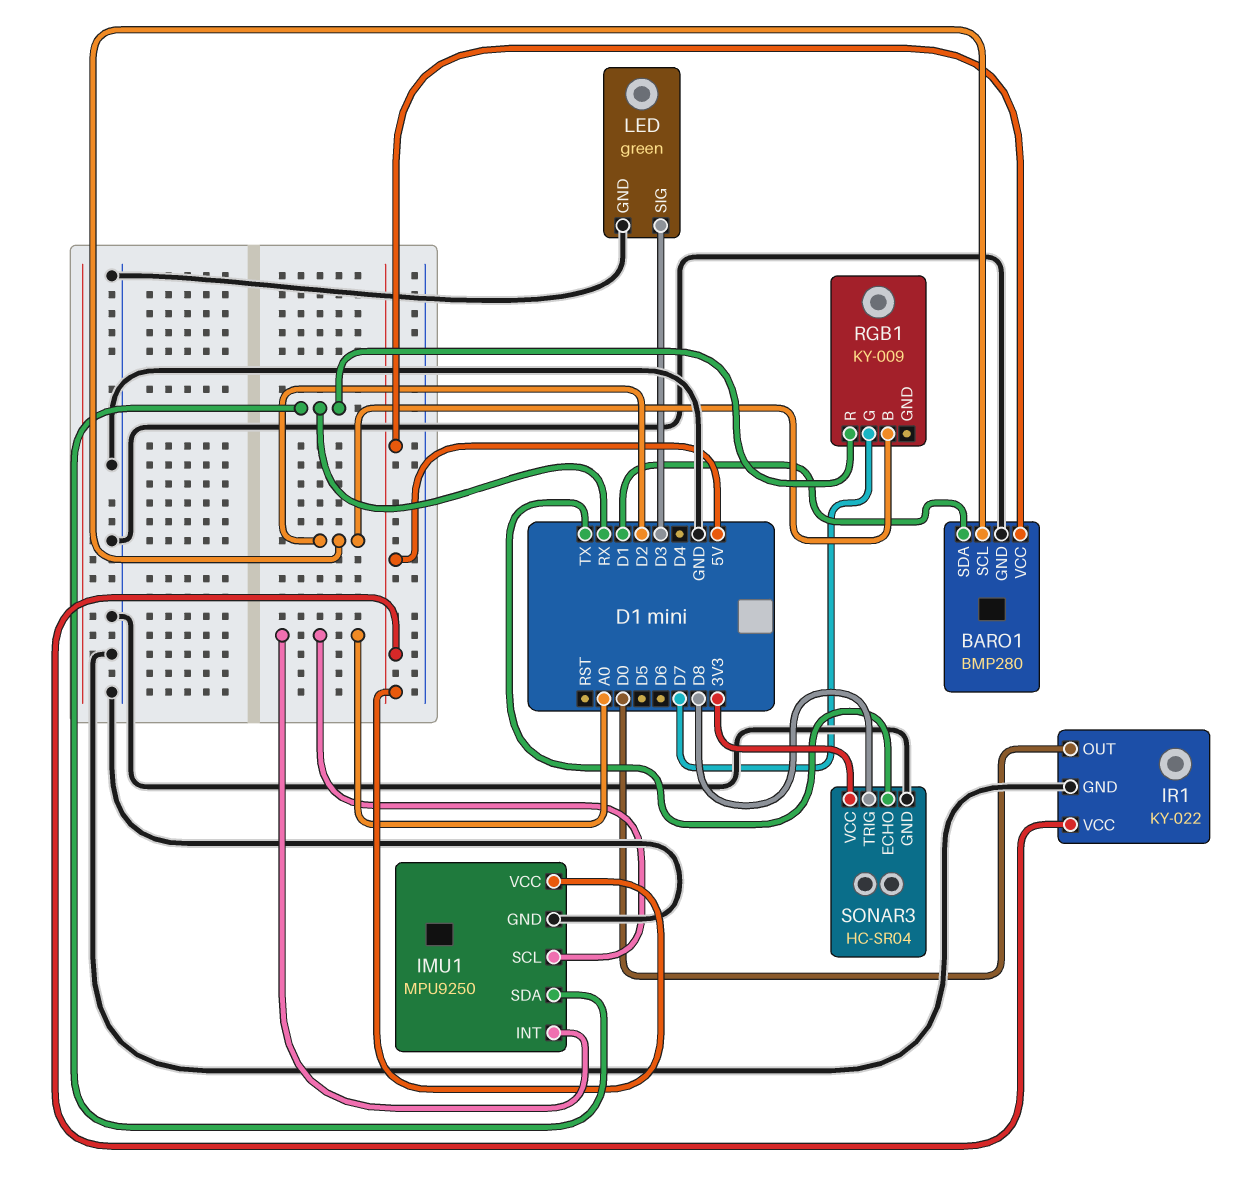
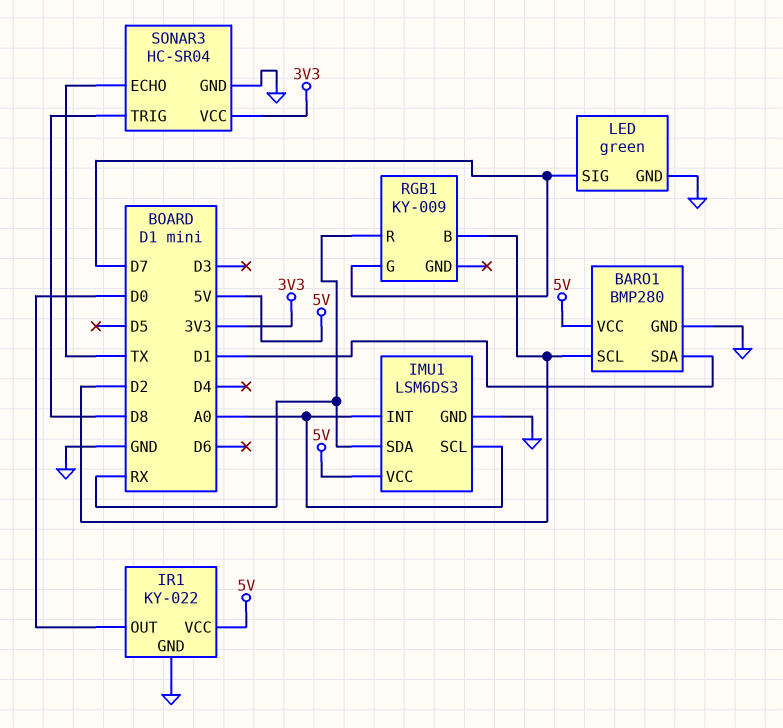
IMU1: MPU9250 -> LSM6DS3
LED pin SIG: D3 -> D7

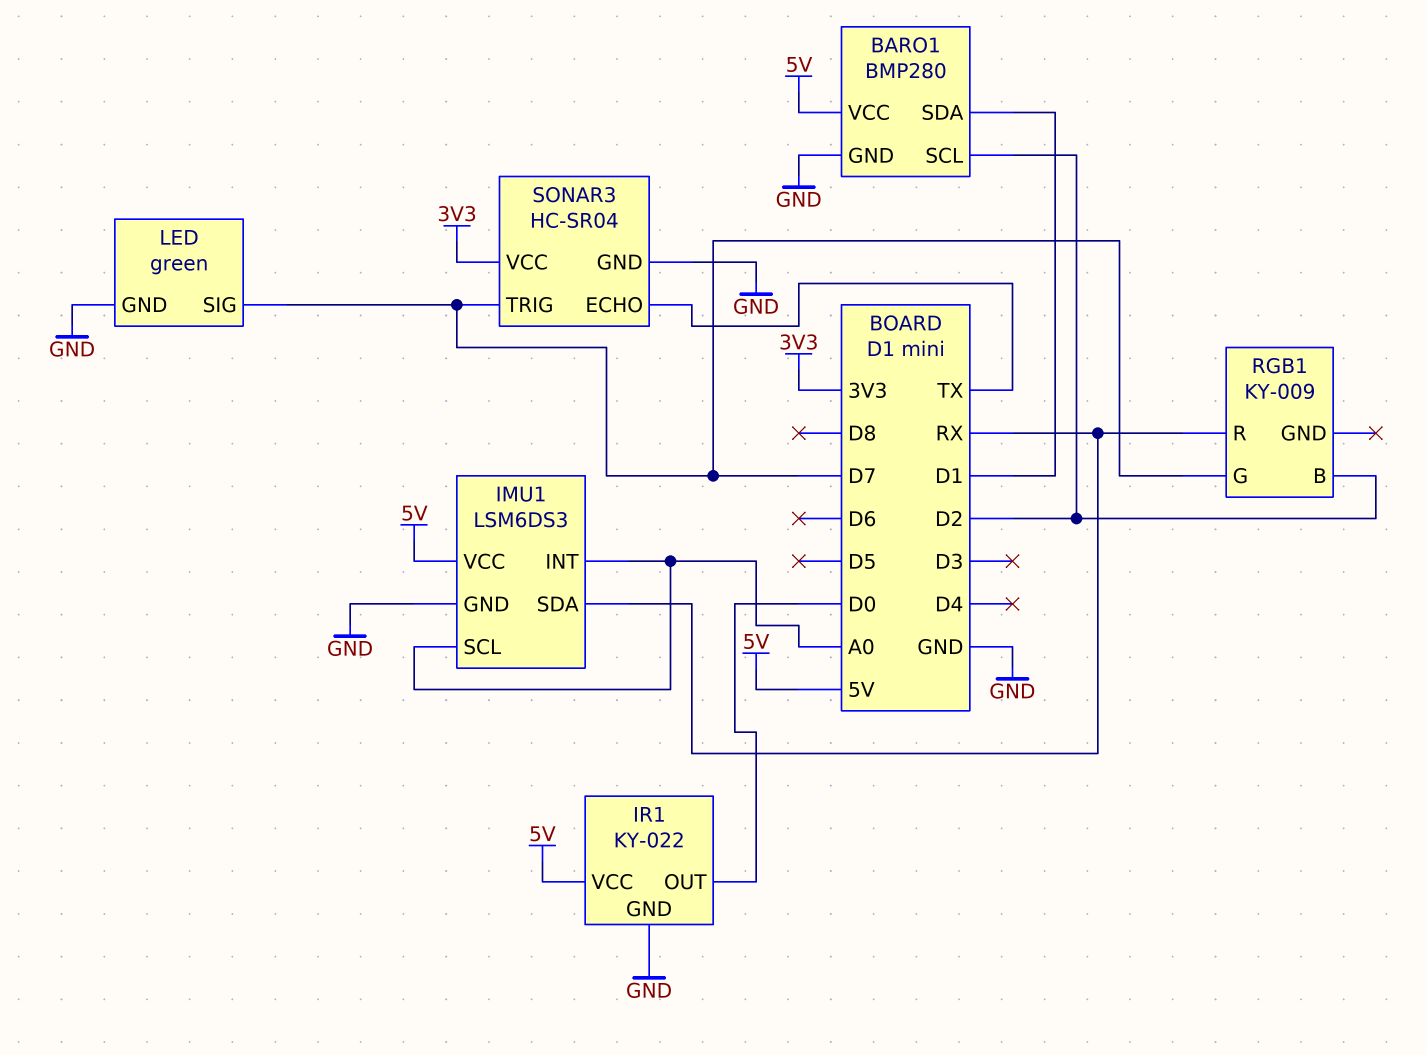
SONAR3 pin TRIG: D8 -> D7

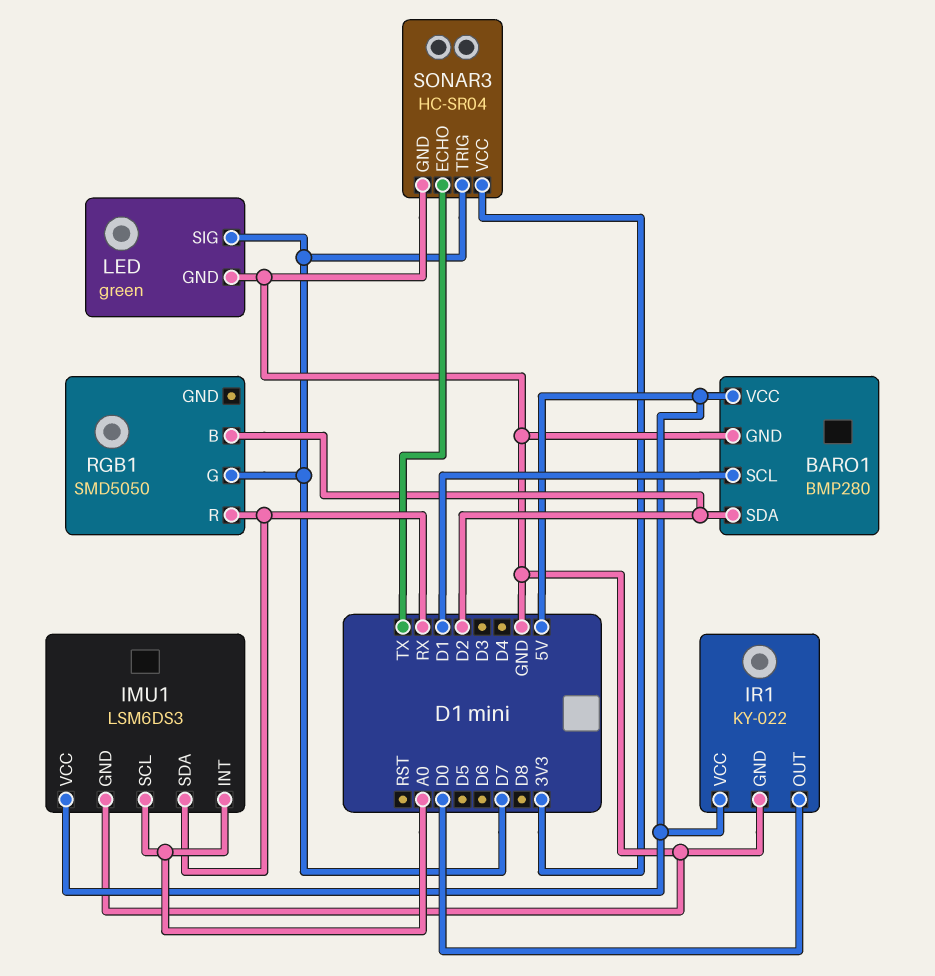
BARO1 pin SCL: D2 -> D1
BARO1 pin SDA: D1 -> D2
RGB1: KY-009 -> SMD5050

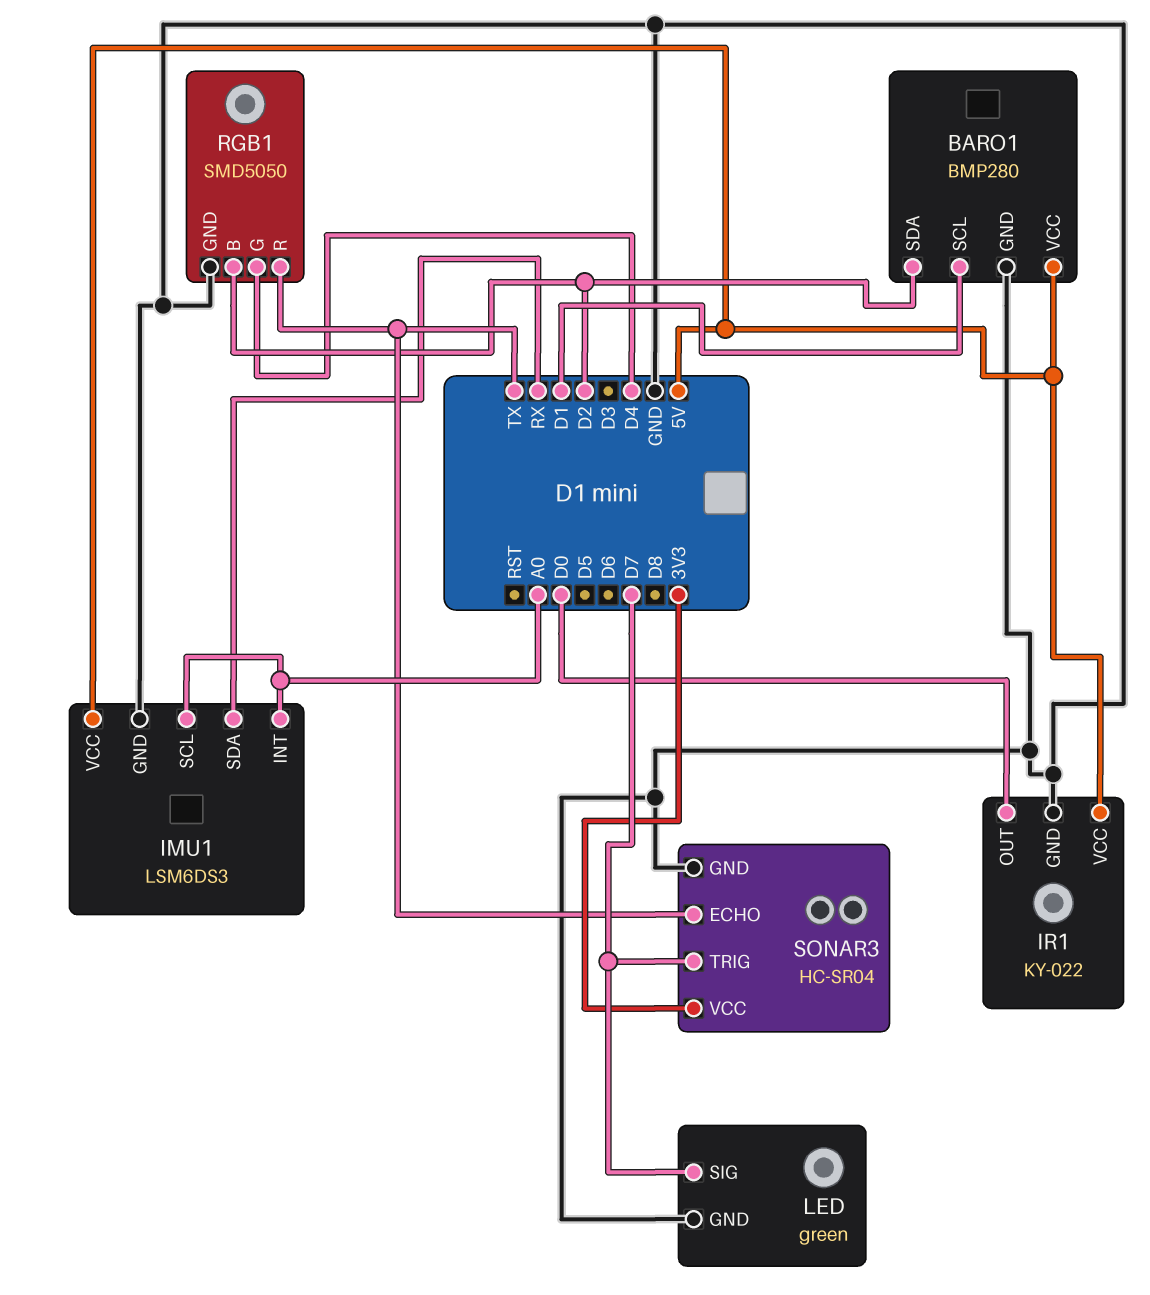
RGB1 pin G: D7 -> D4
RGB1 pin GND: none -> GND
RGB1 pin R: RX -> TX

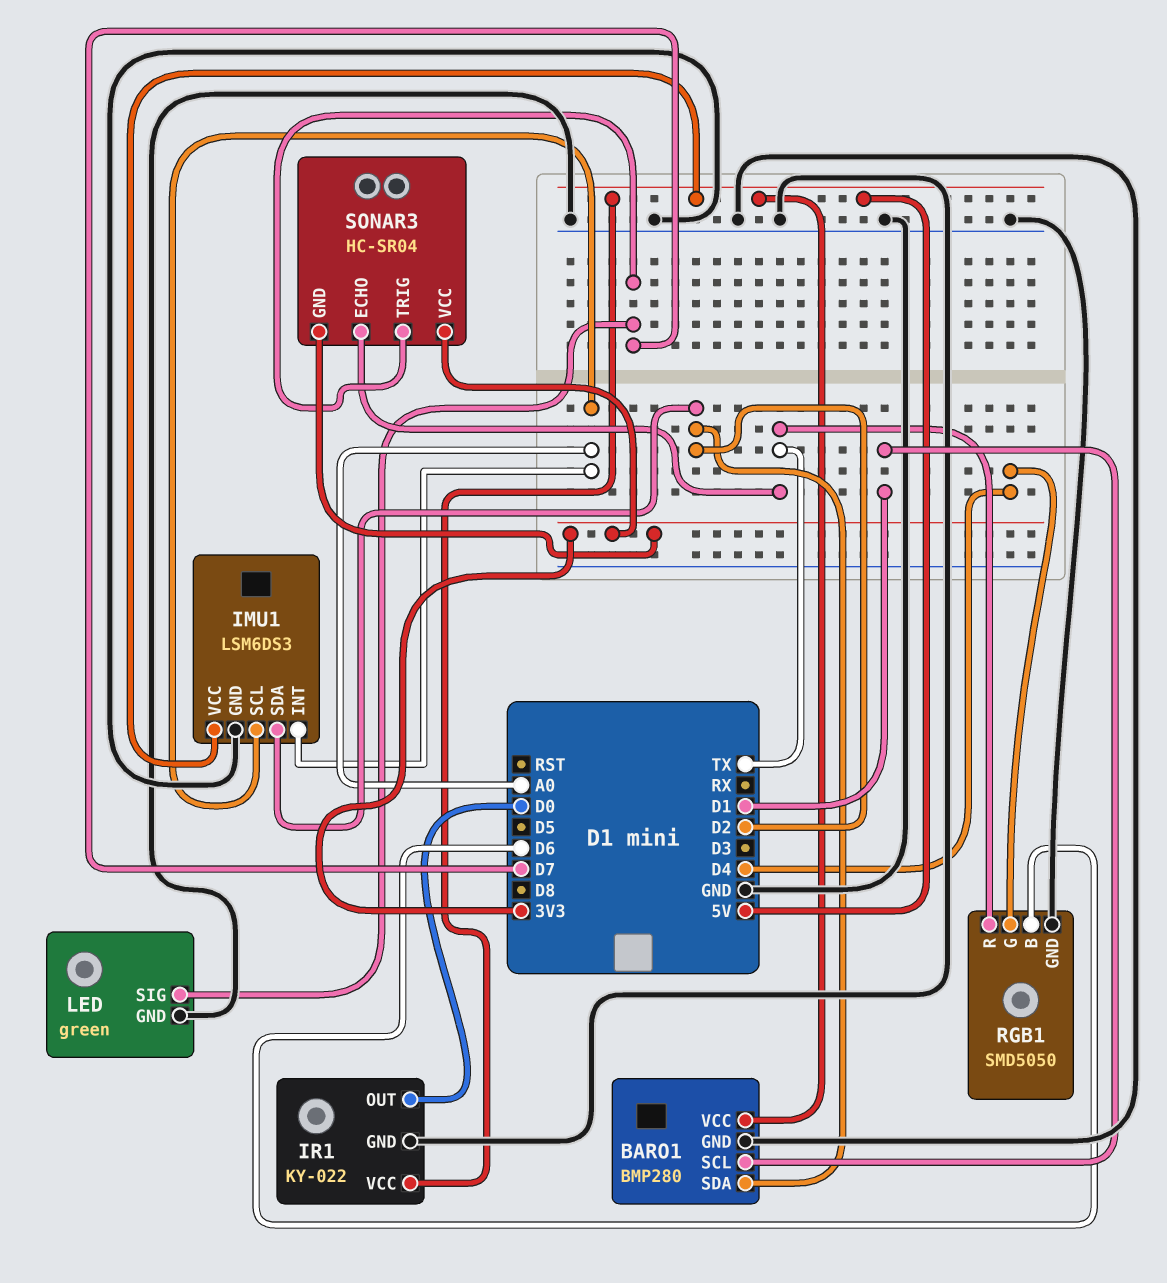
IMU1 pin SDA: RX -> D2
RGB1 pin B: D2 -> D6
SONAR3 pin GND: GND -> 3V3

